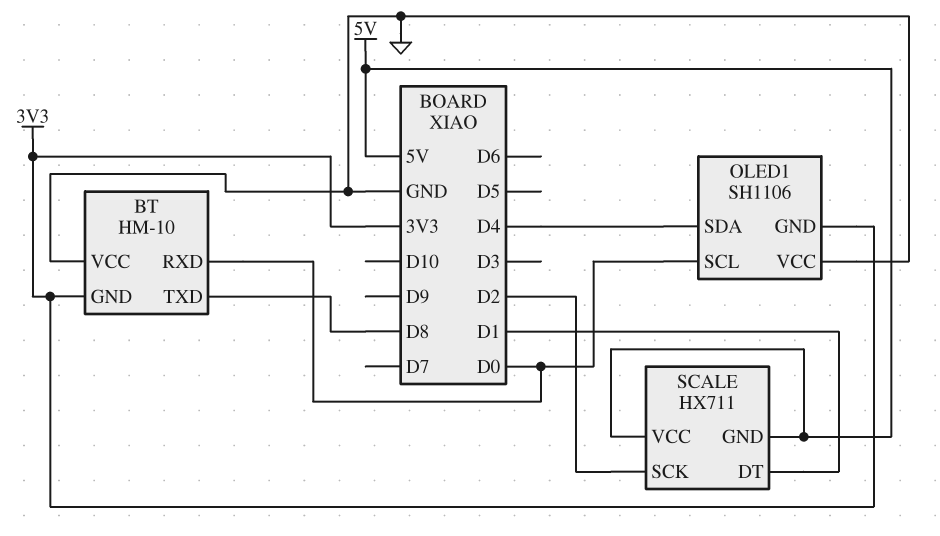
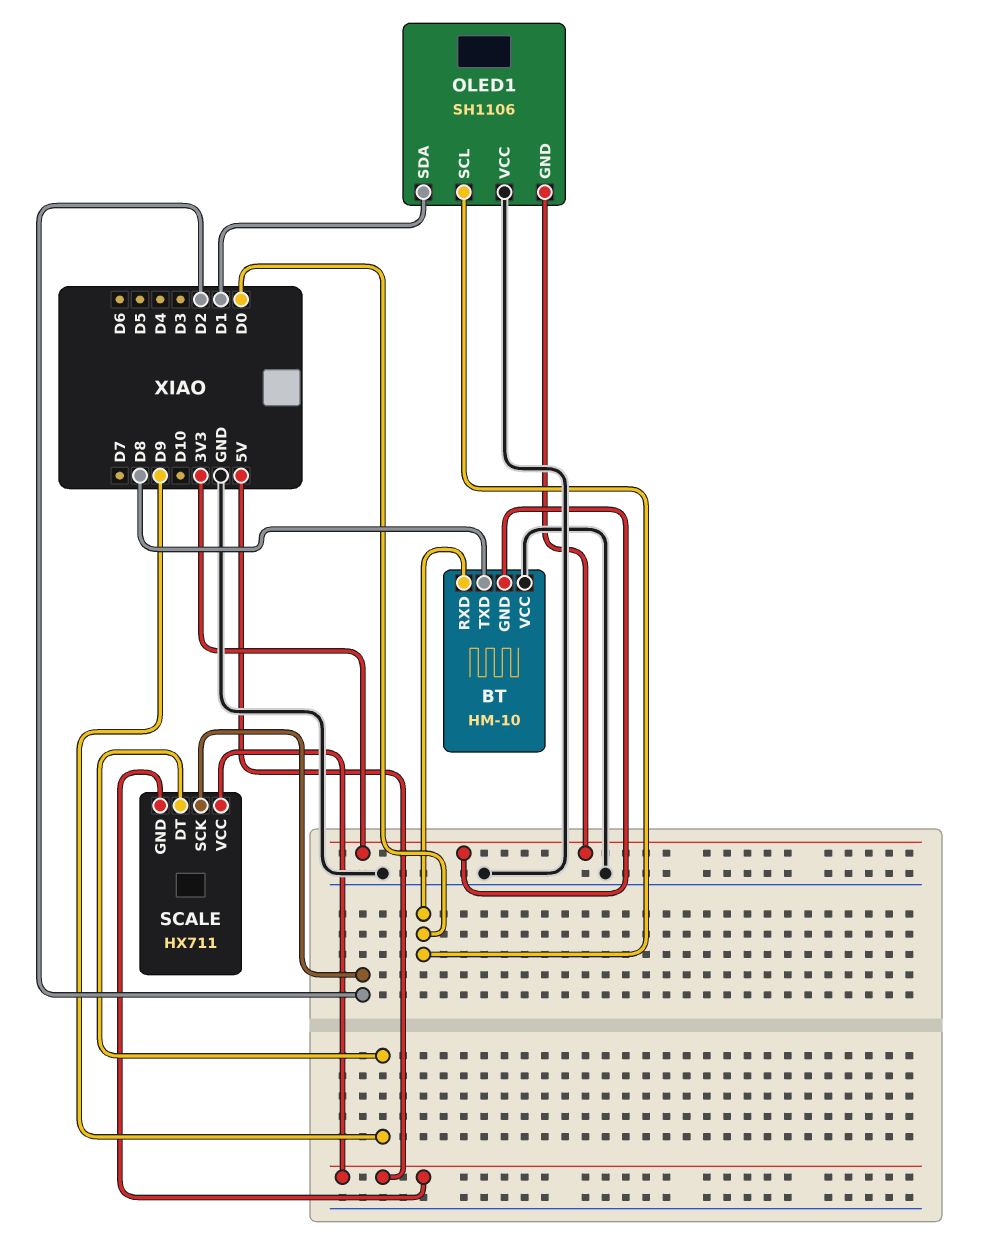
OLED1 pin SDA: D4 -> D1
SCALE pin DT: D1 -> D9

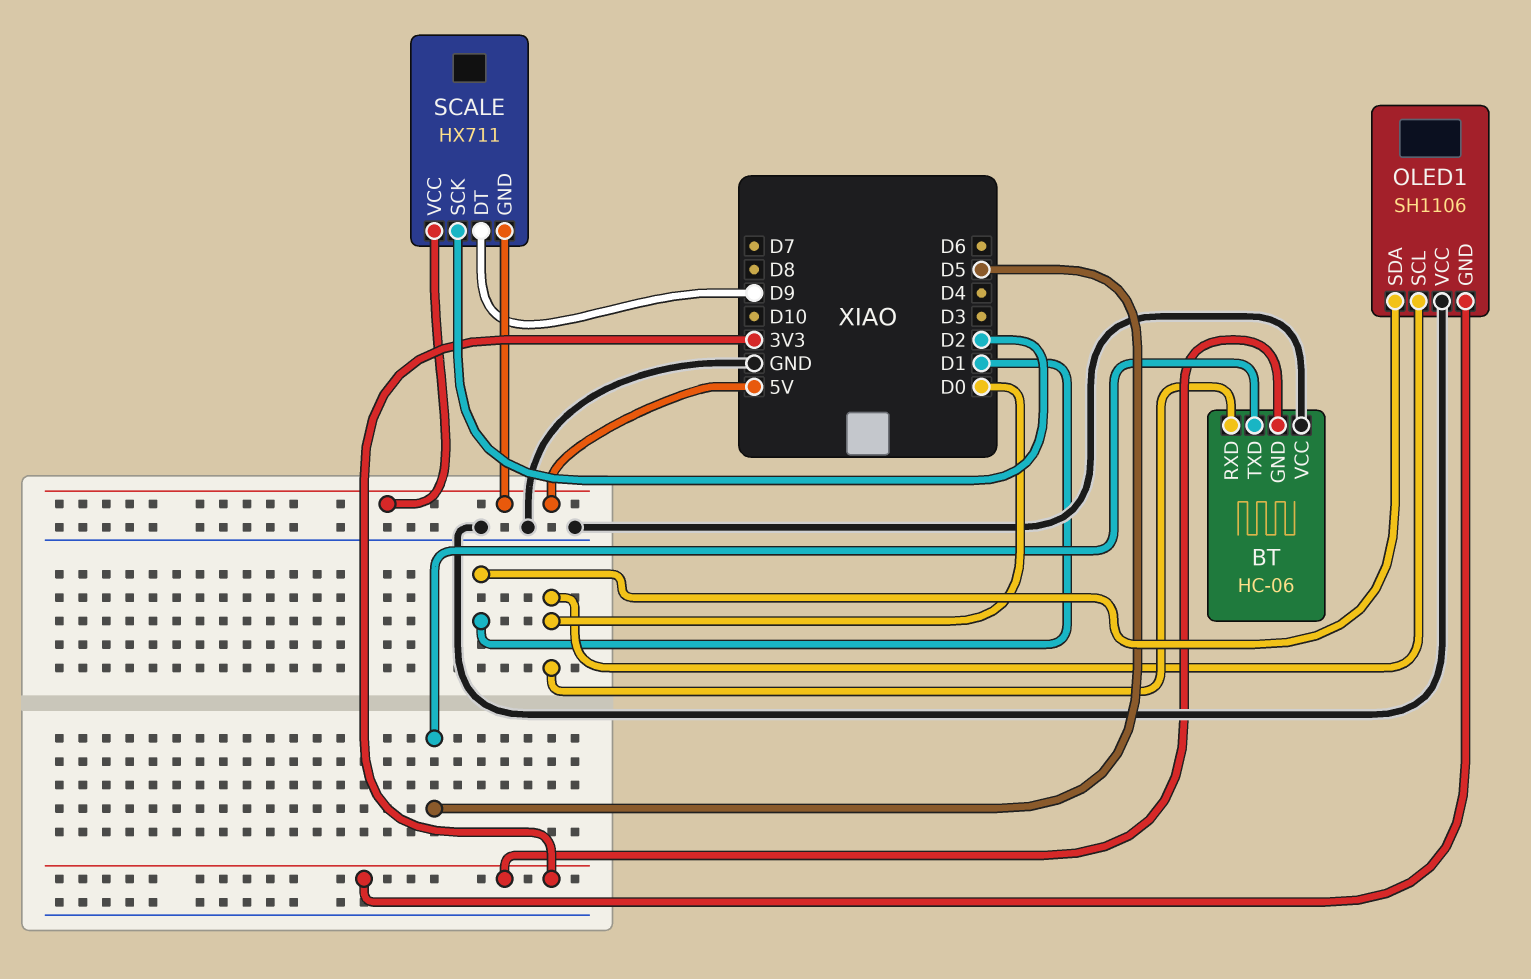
BT: HM-10 -> HC-06
BT pin TXD: D8 -> D5

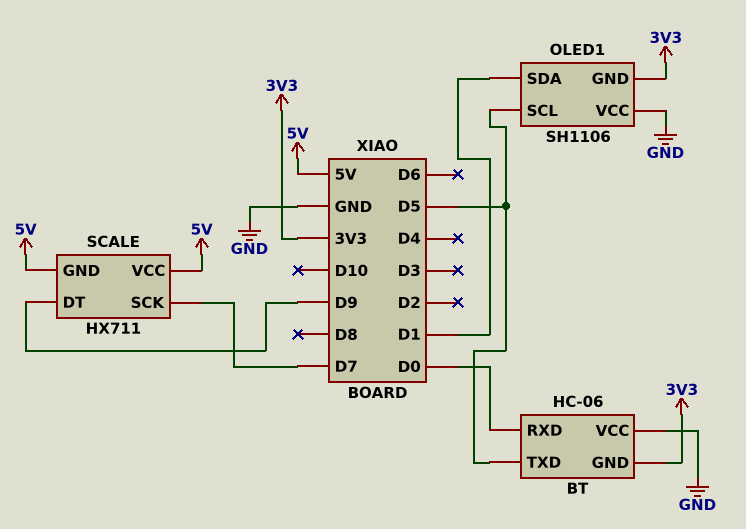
OLED1 pin SCL: D0 -> D5
SCALE pin SCK: D2 -> D7

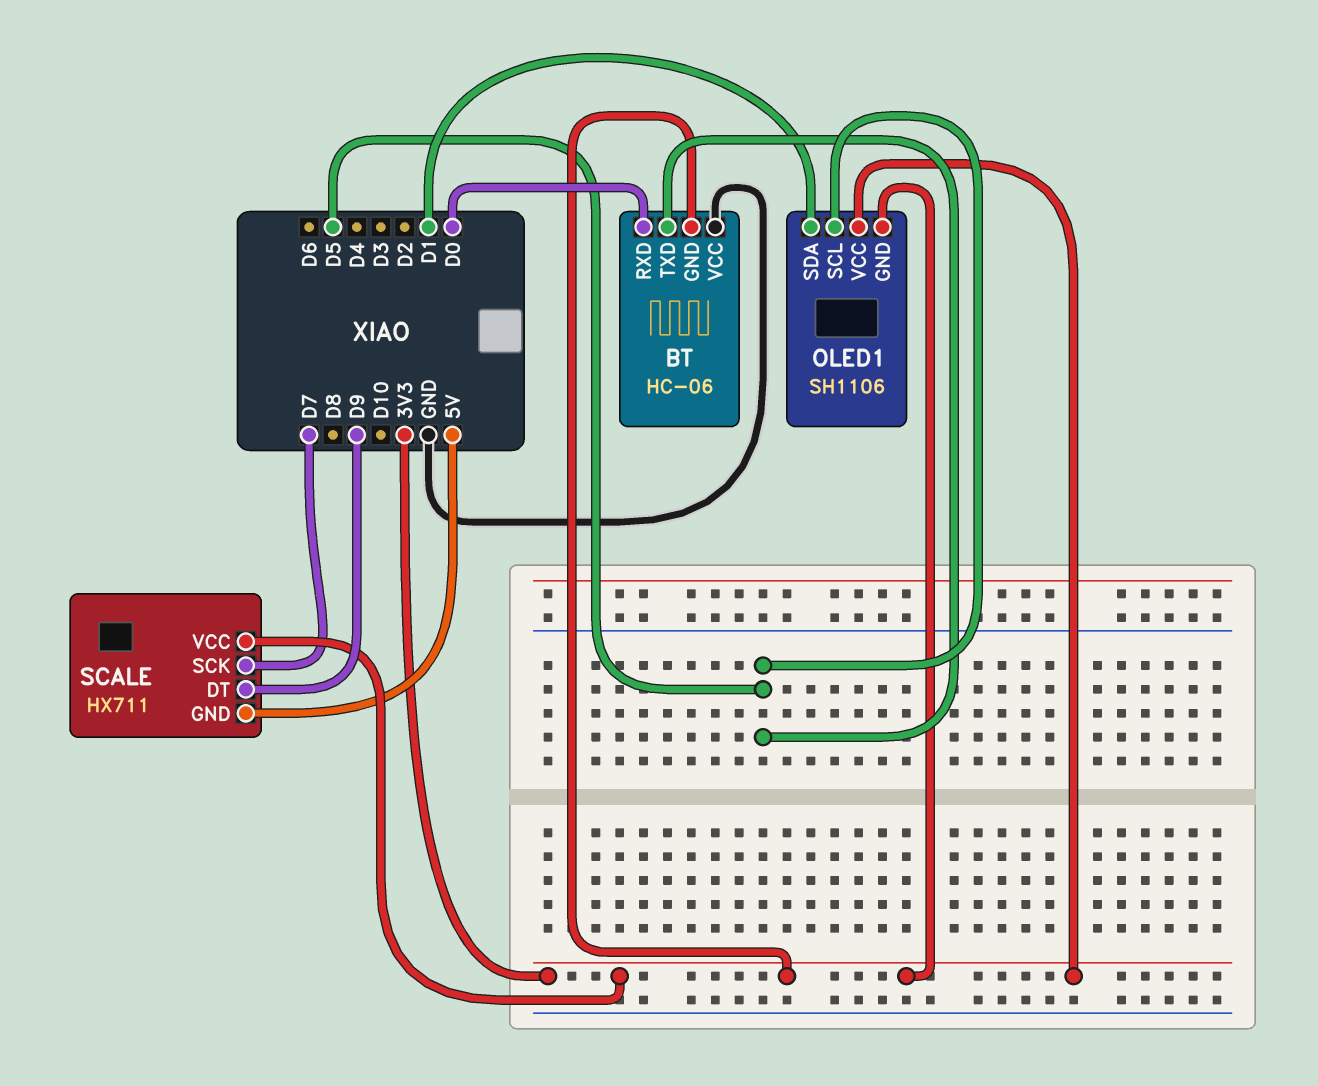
OLED1 pin VCC: GND -> 3V3
SCALE pin VCC: 5V -> 3V3

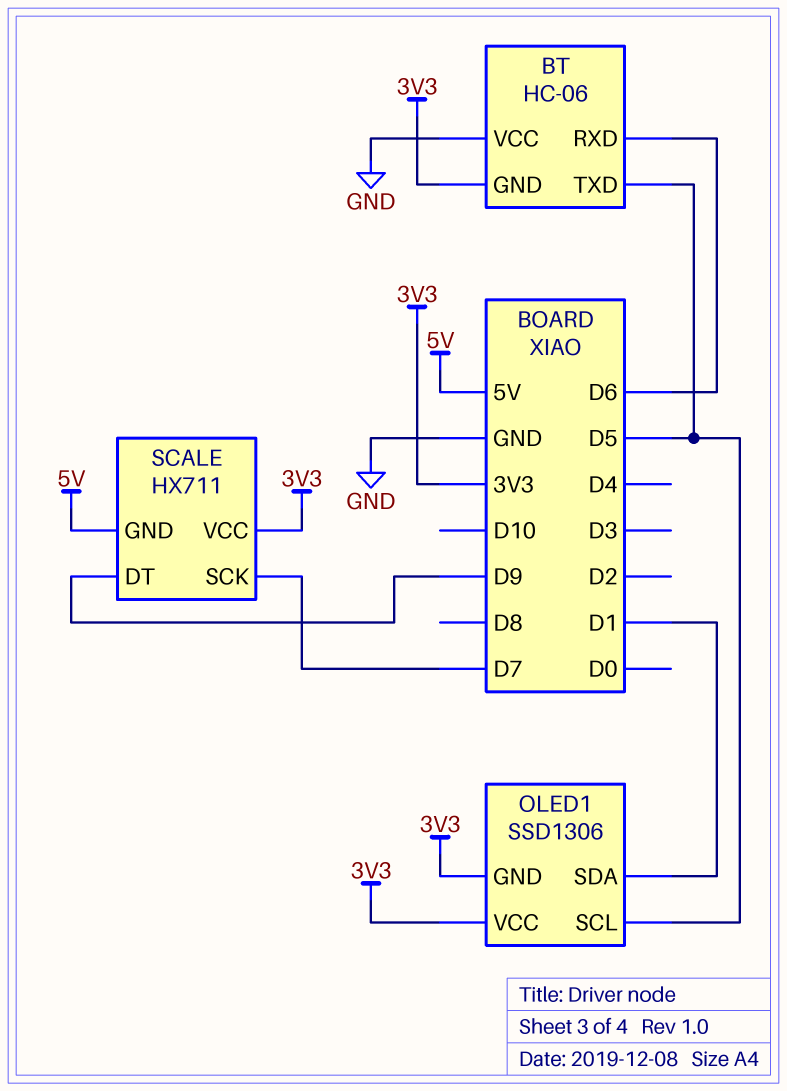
BT pin RXD: D0 -> D6
OLED1: SH1106 -> SSD1306

